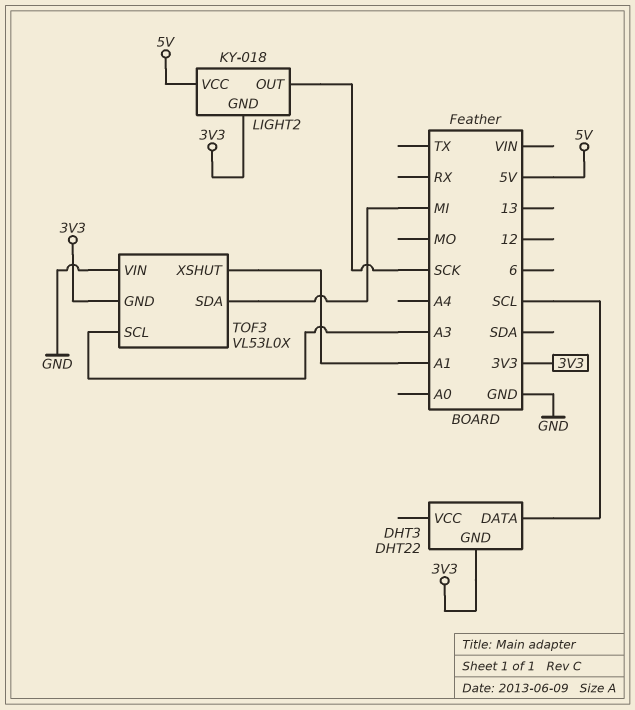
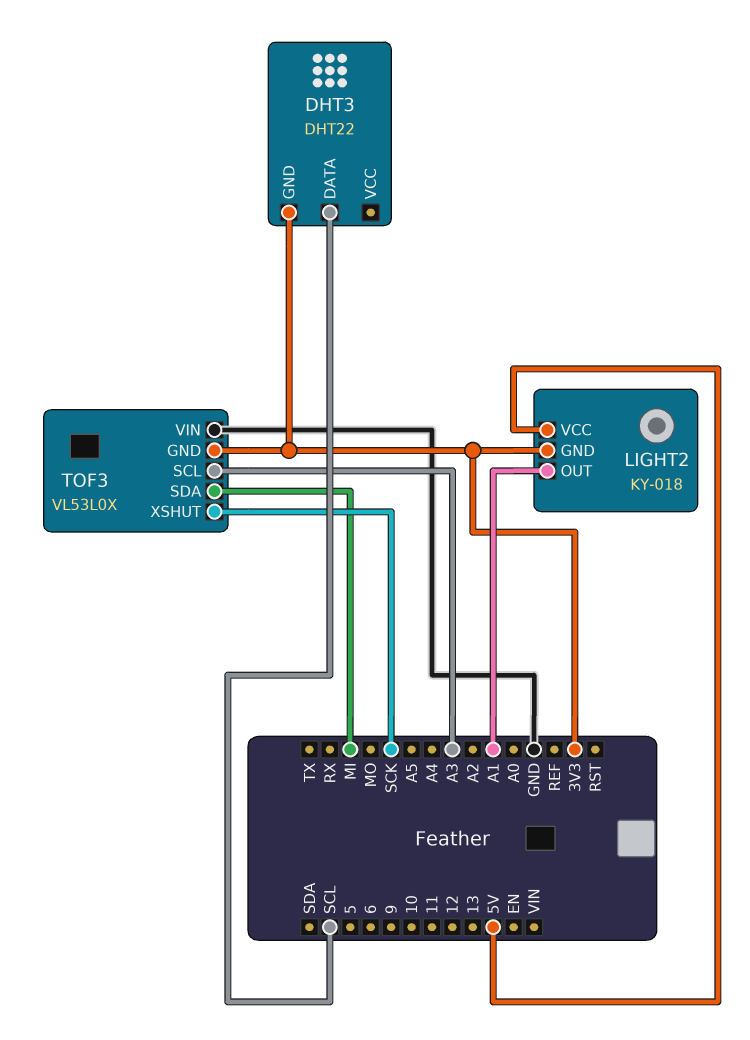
LIGHT2 pin OUT: SCK -> A1
TOF3 pin XSHUT: A1 -> SCK

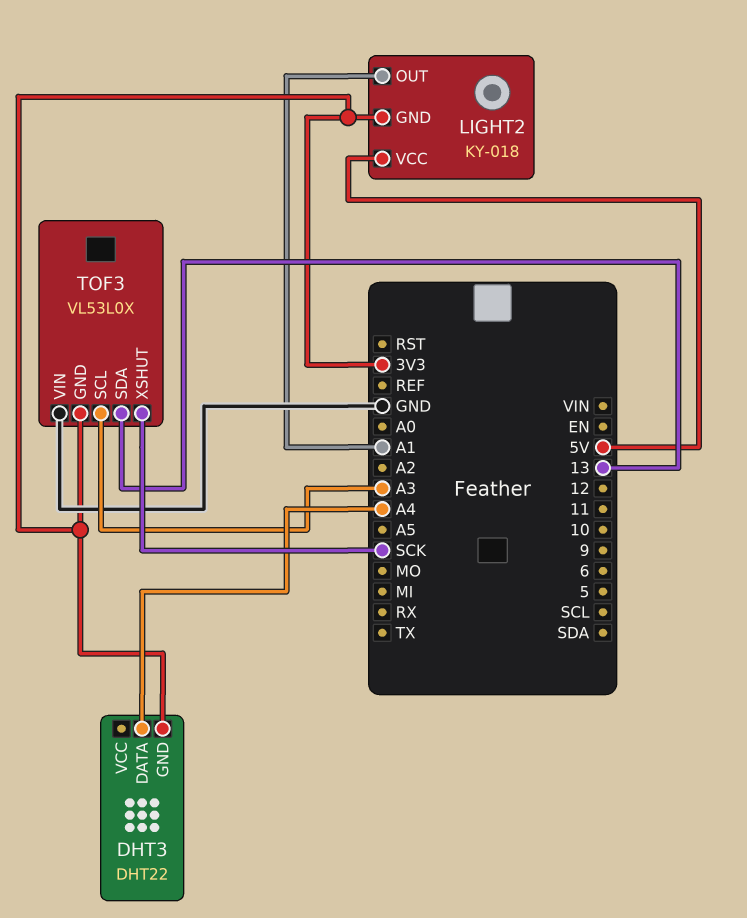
DHT3 pin DATA: SCL -> A4
TOF3 pin SDA: MI -> 13

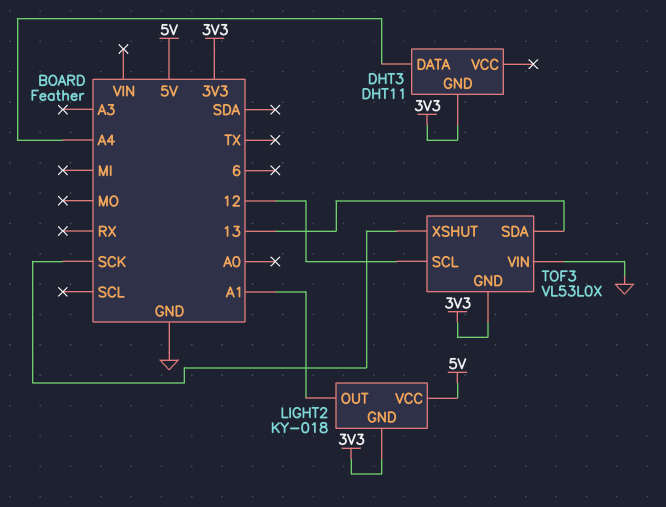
DHT3: DHT22 -> DHT11
TOF3 pin SCL: A3 -> 12

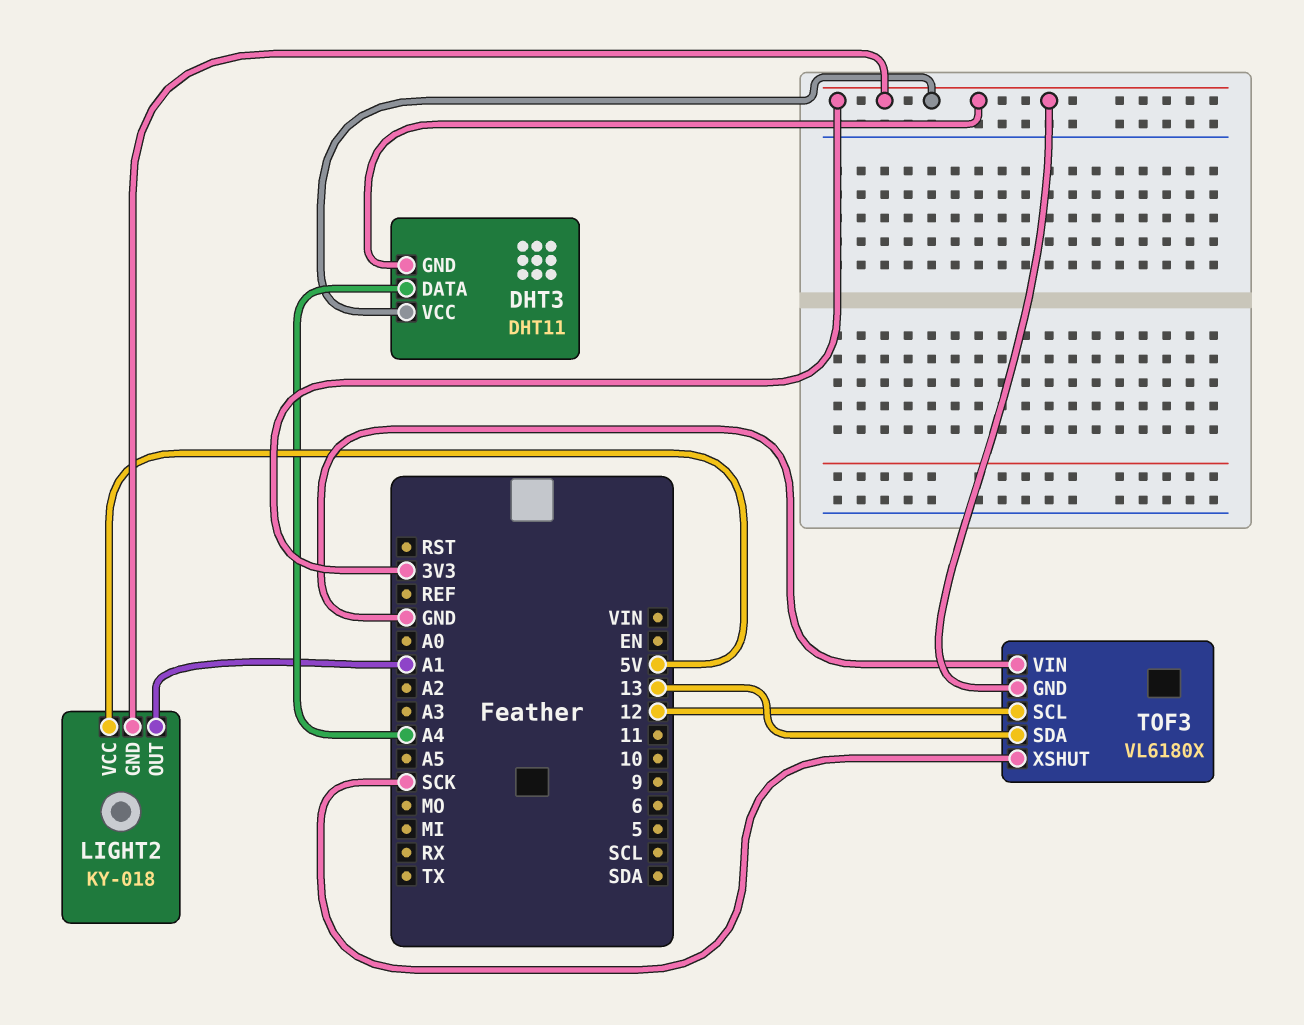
DHT3 pin VCC: none -> 3V3
TOF3: VL53L0X -> VL6180X

